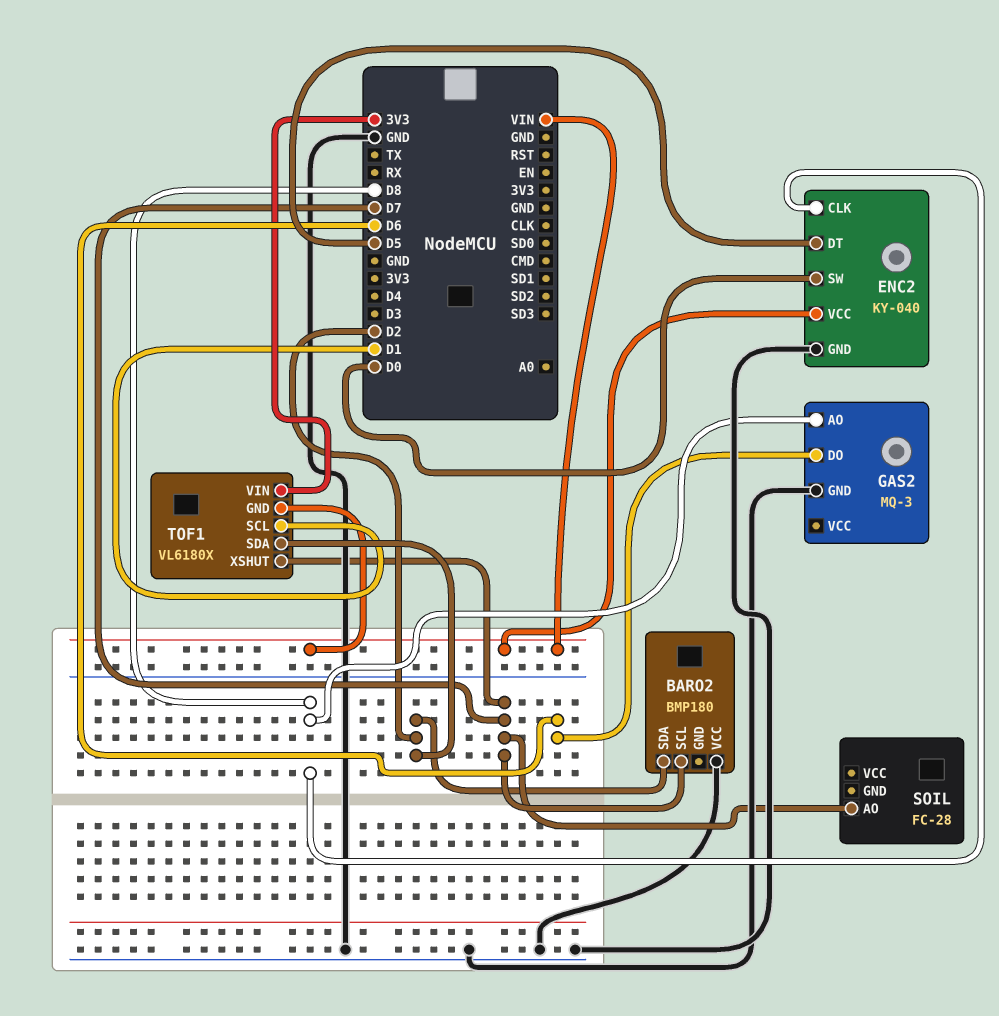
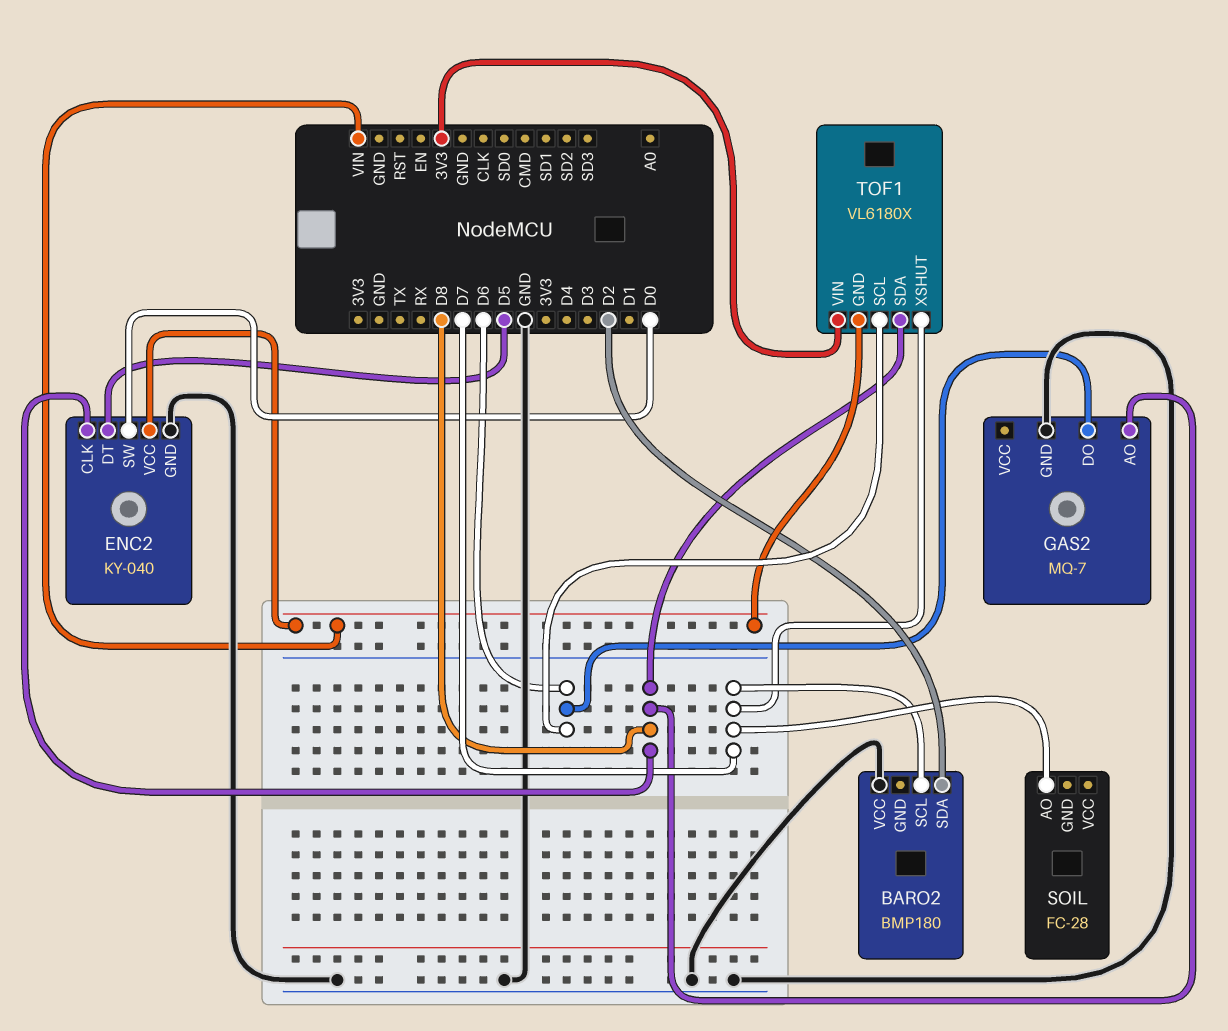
GAS2: MQ-3 -> MQ-7
TOF1 pin SCL: D1 -> D6
TOF1 pin SDA: D2 -> D8

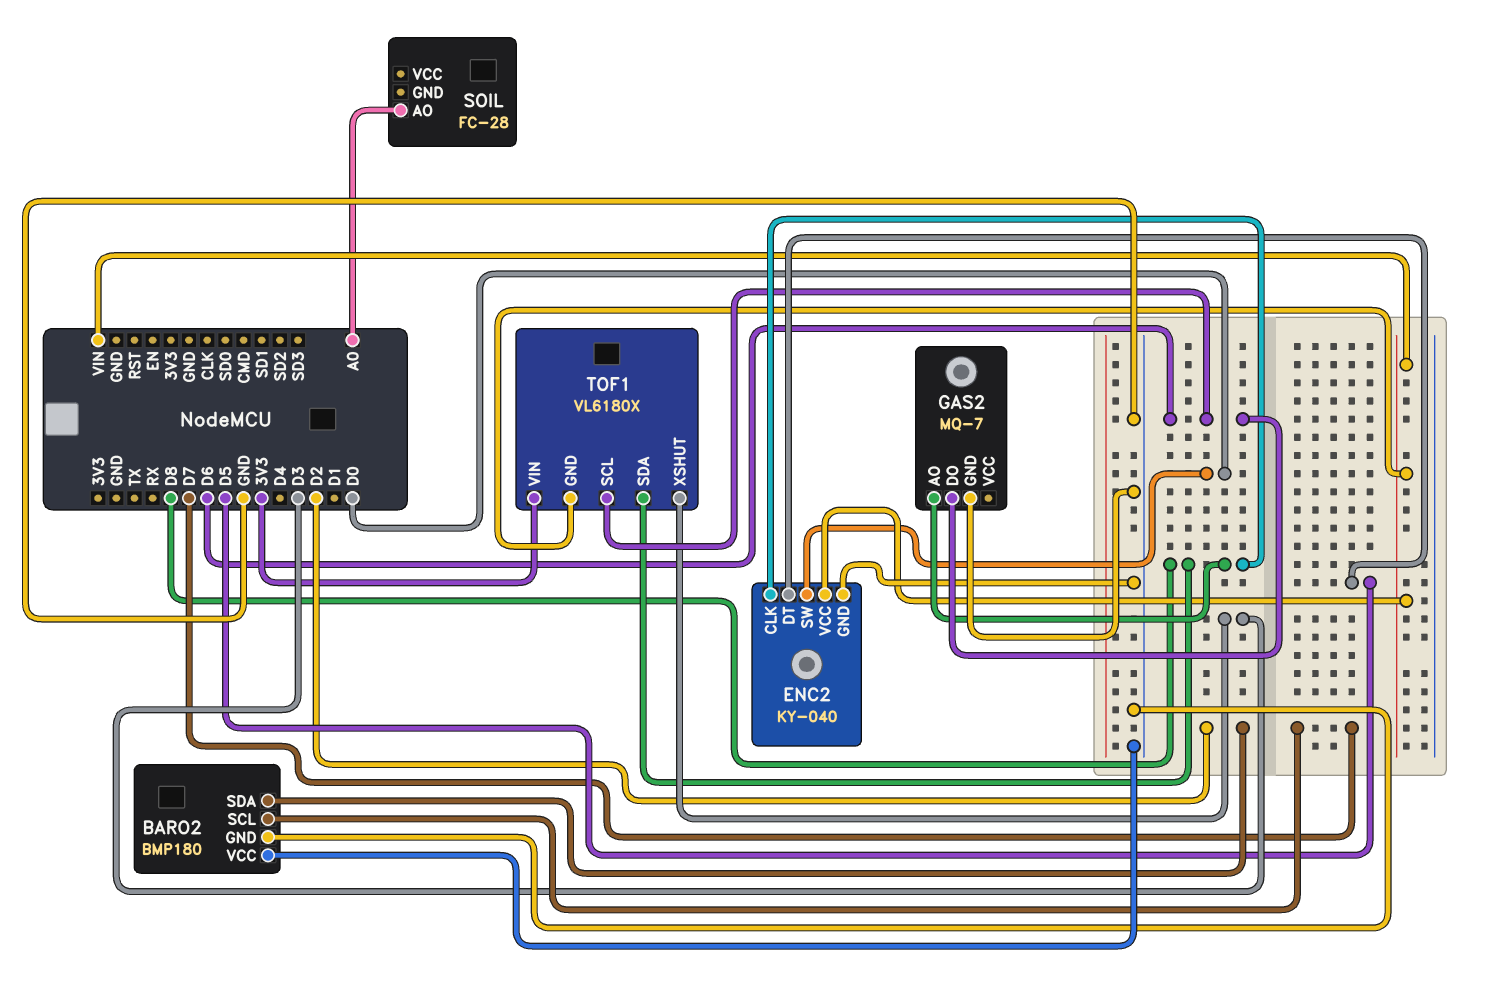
BARO2 pin GND: none -> GND
SOIL pin AO: D7 -> A0
TOF1 pin XSHUT: D7 -> D3

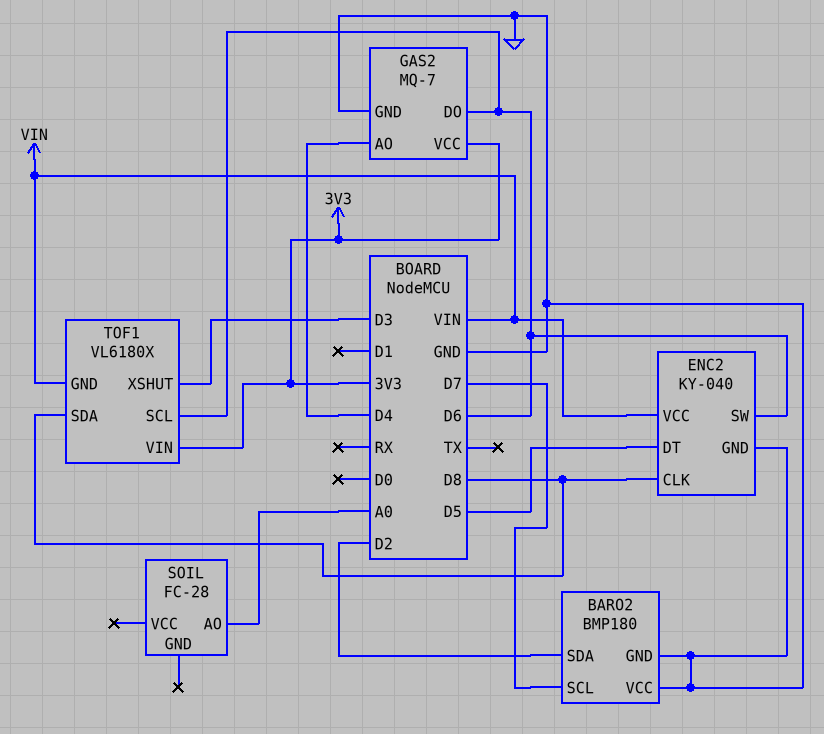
ENC2 pin SW: D0 -> D6
GAS2 pin AO: D8 -> D4
GAS2 pin VCC: none -> 3V3

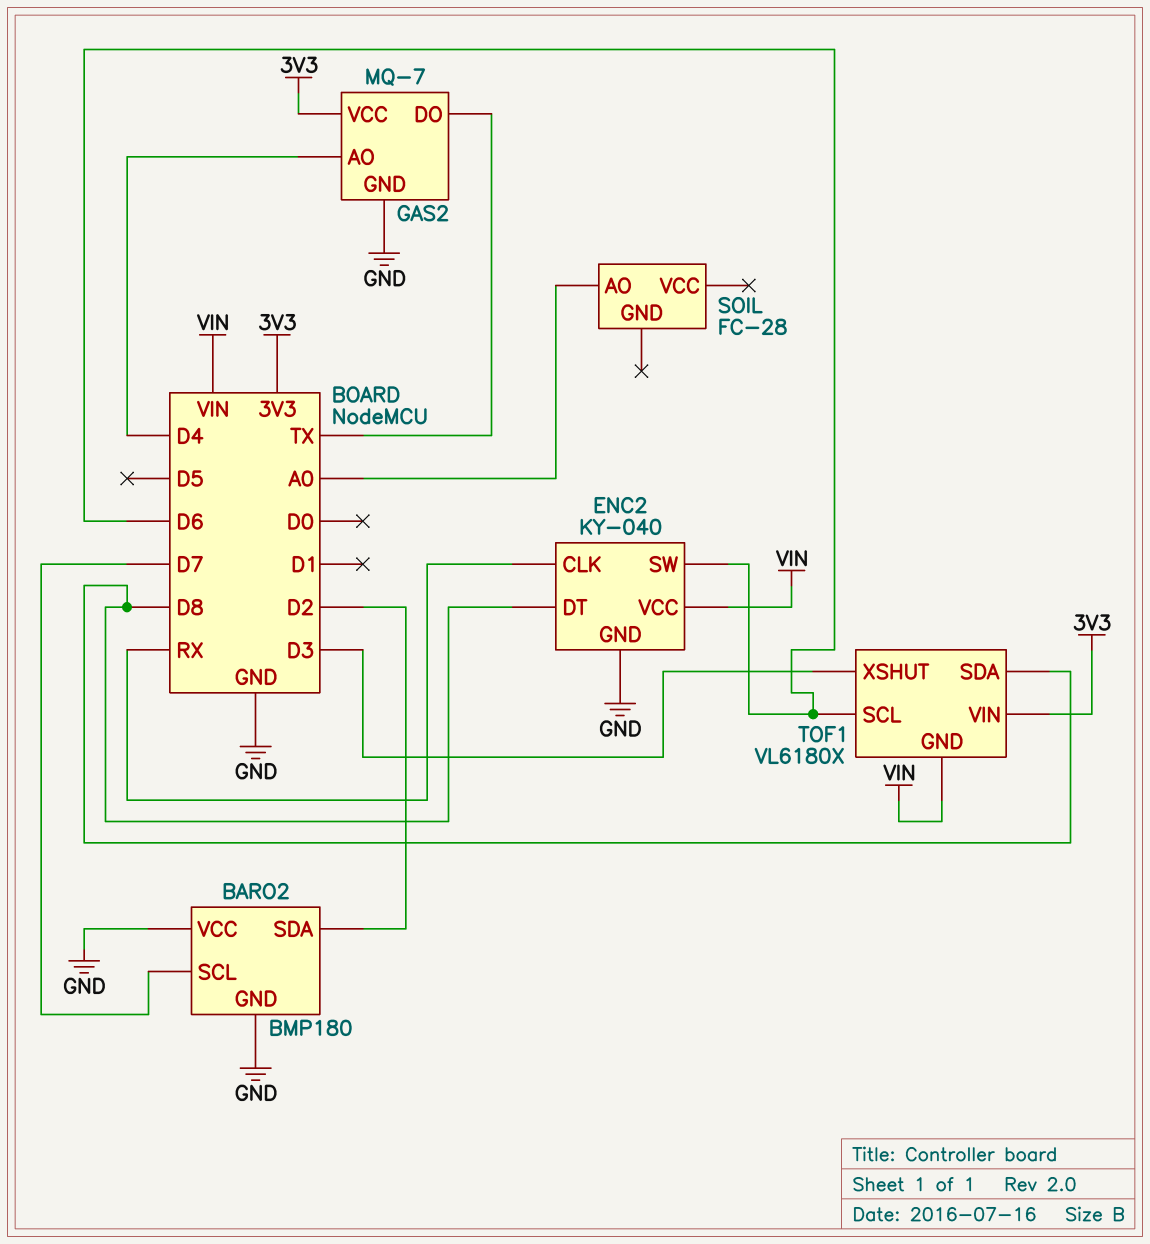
ENC2 pin CLK: D8 -> RX
ENC2 pin DT: D5 -> D8
GAS2 pin DO: D6 -> TX

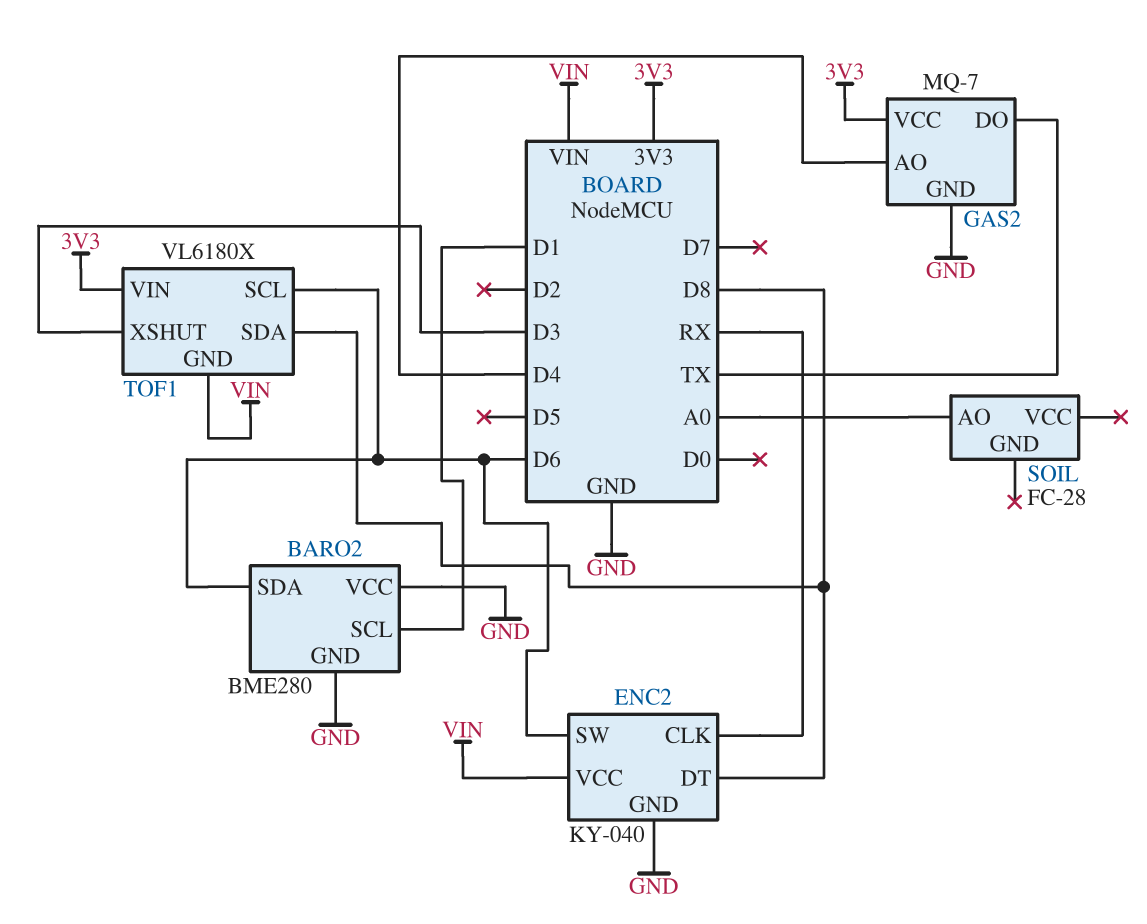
BARO2: BMP180 -> BME280
BARO2 pin SCL: D7 -> D1
BARO2 pin SDA: D2 -> D6

